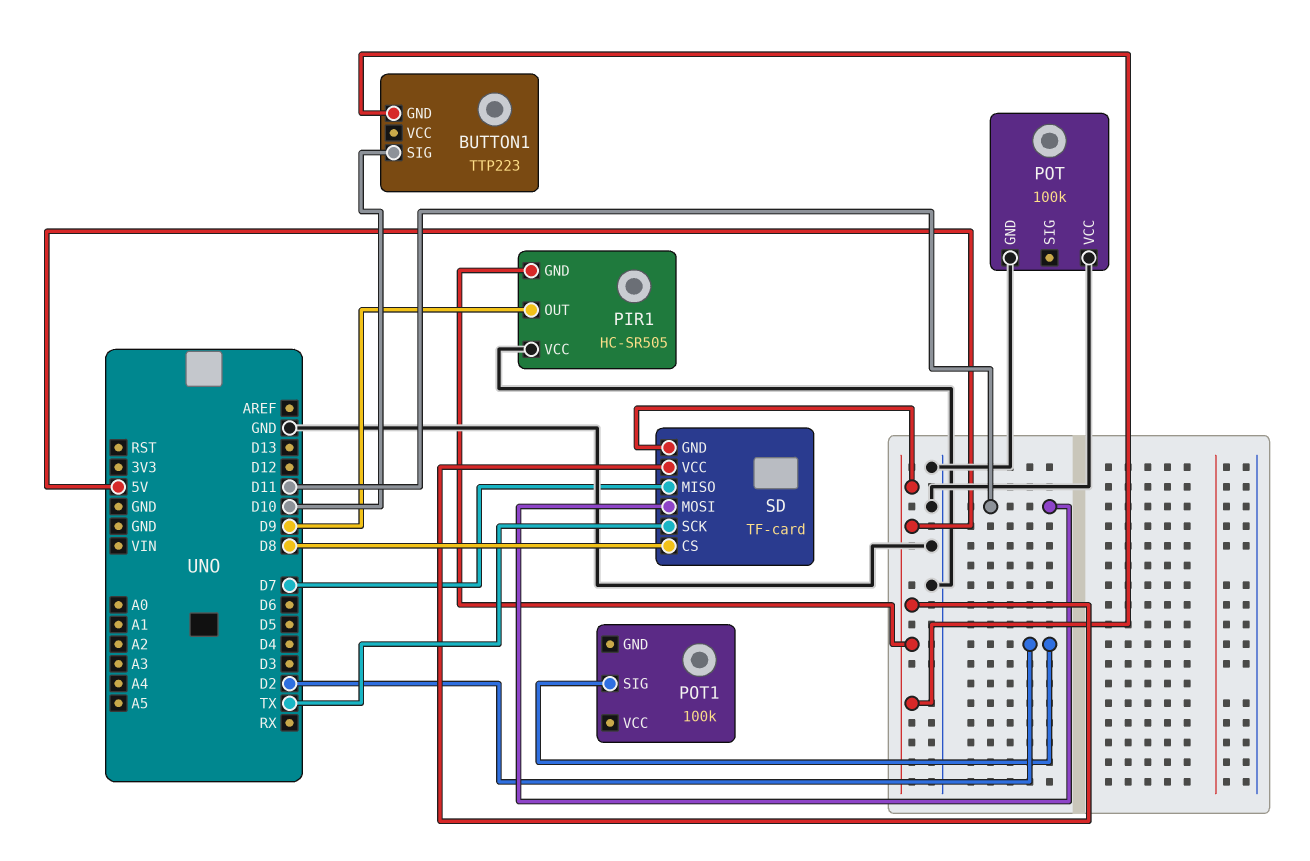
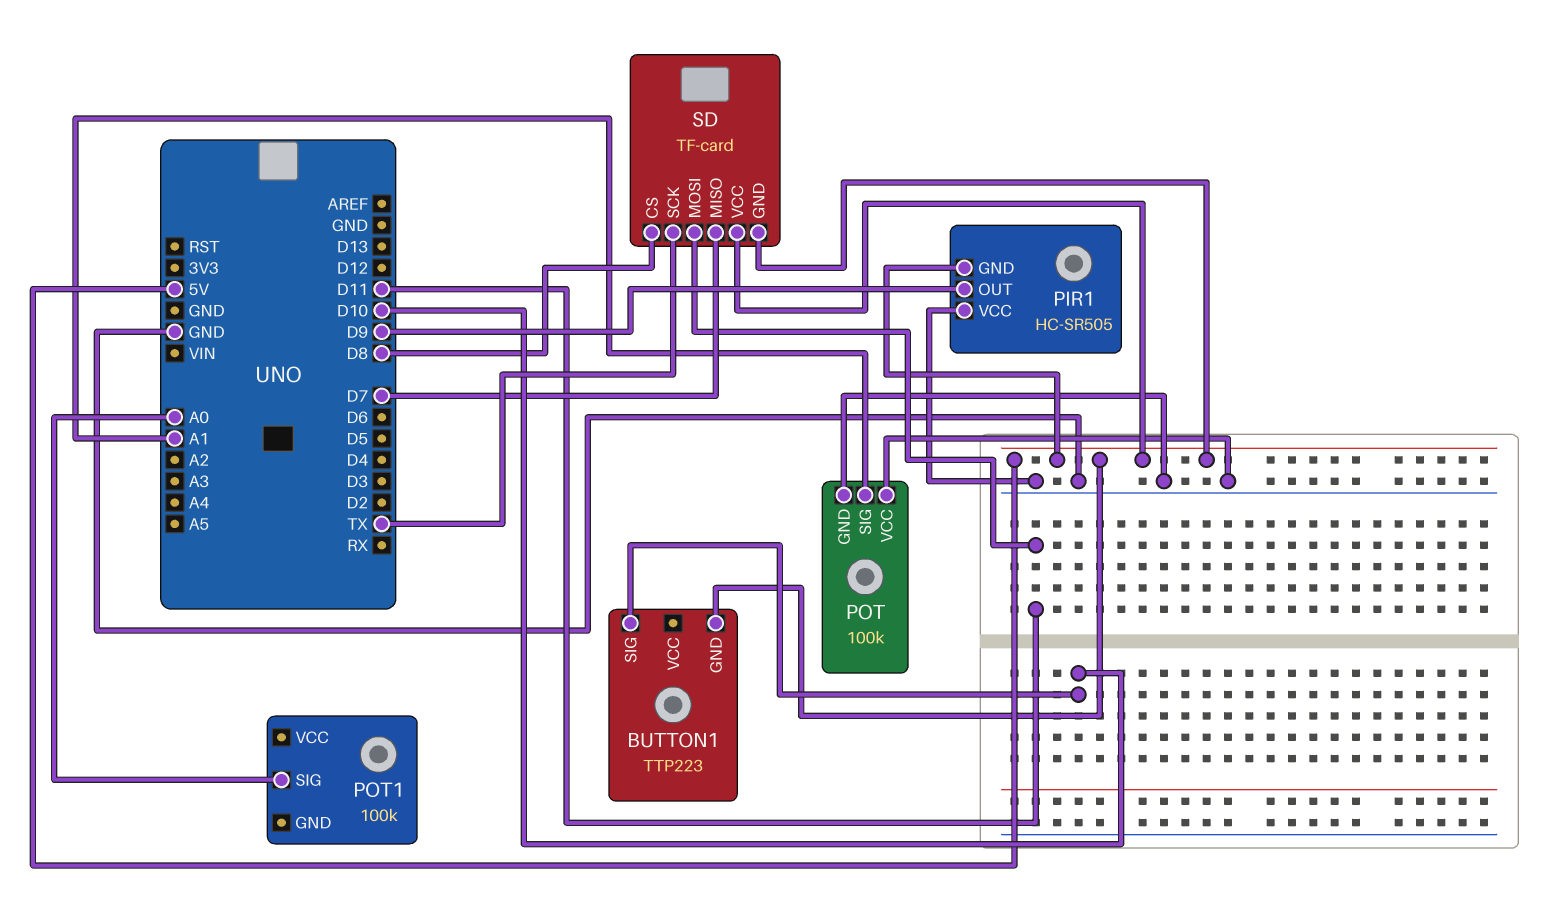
POT pin SIG: none -> A1
POT1 pin SIG: D2 -> A0

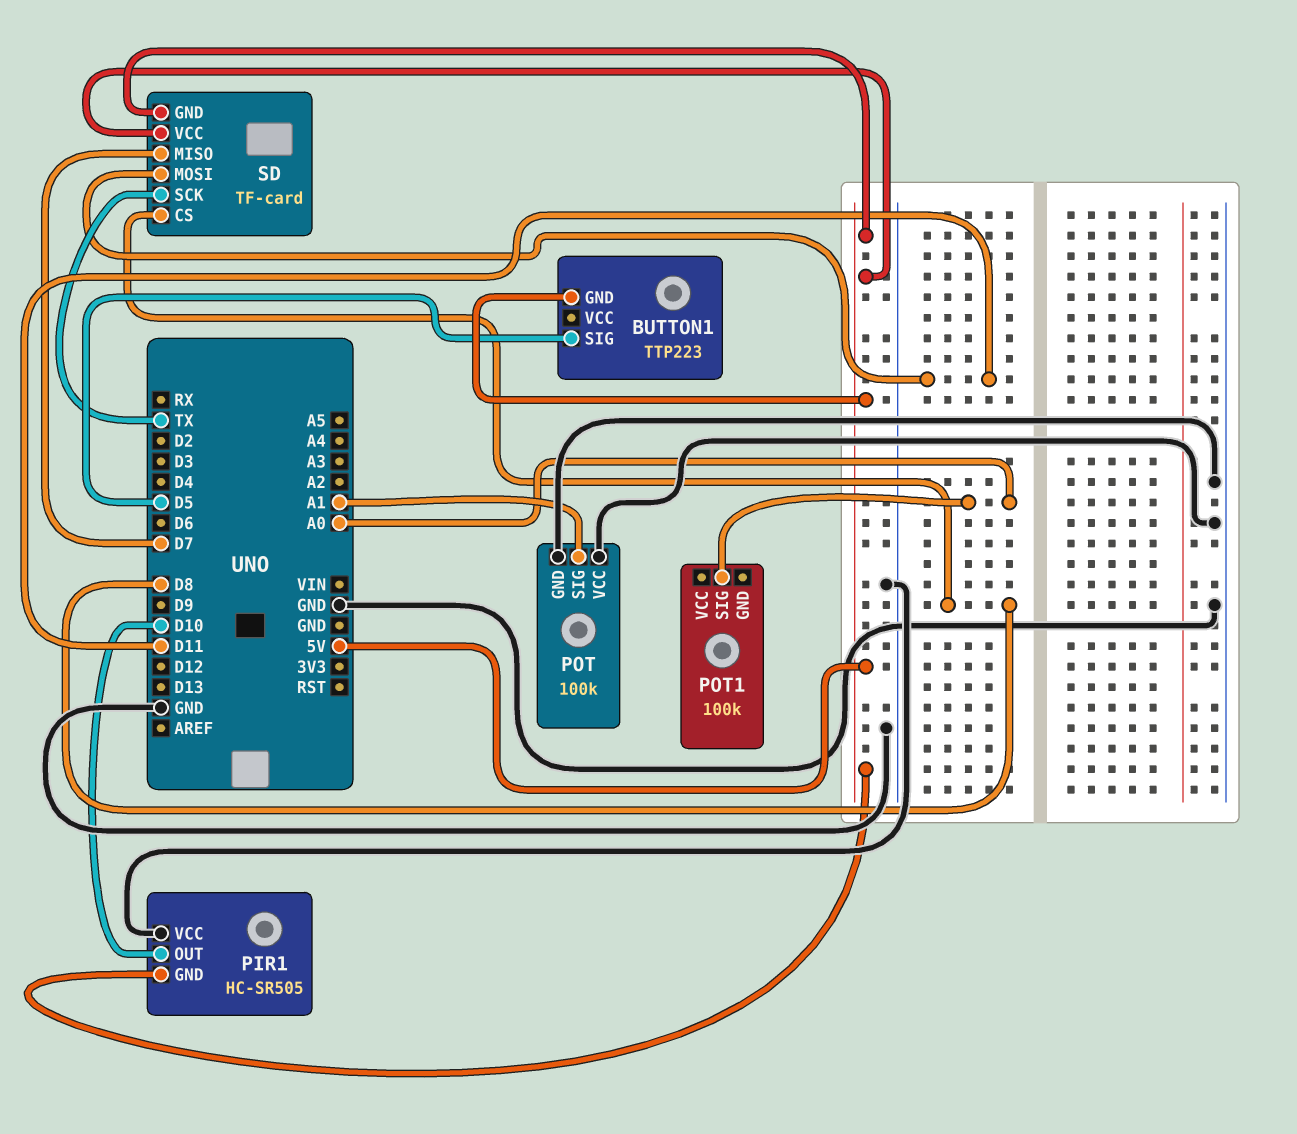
BUTTON1 pin SIG: D10 -> D5
PIR1 pin OUT: D9 -> D10

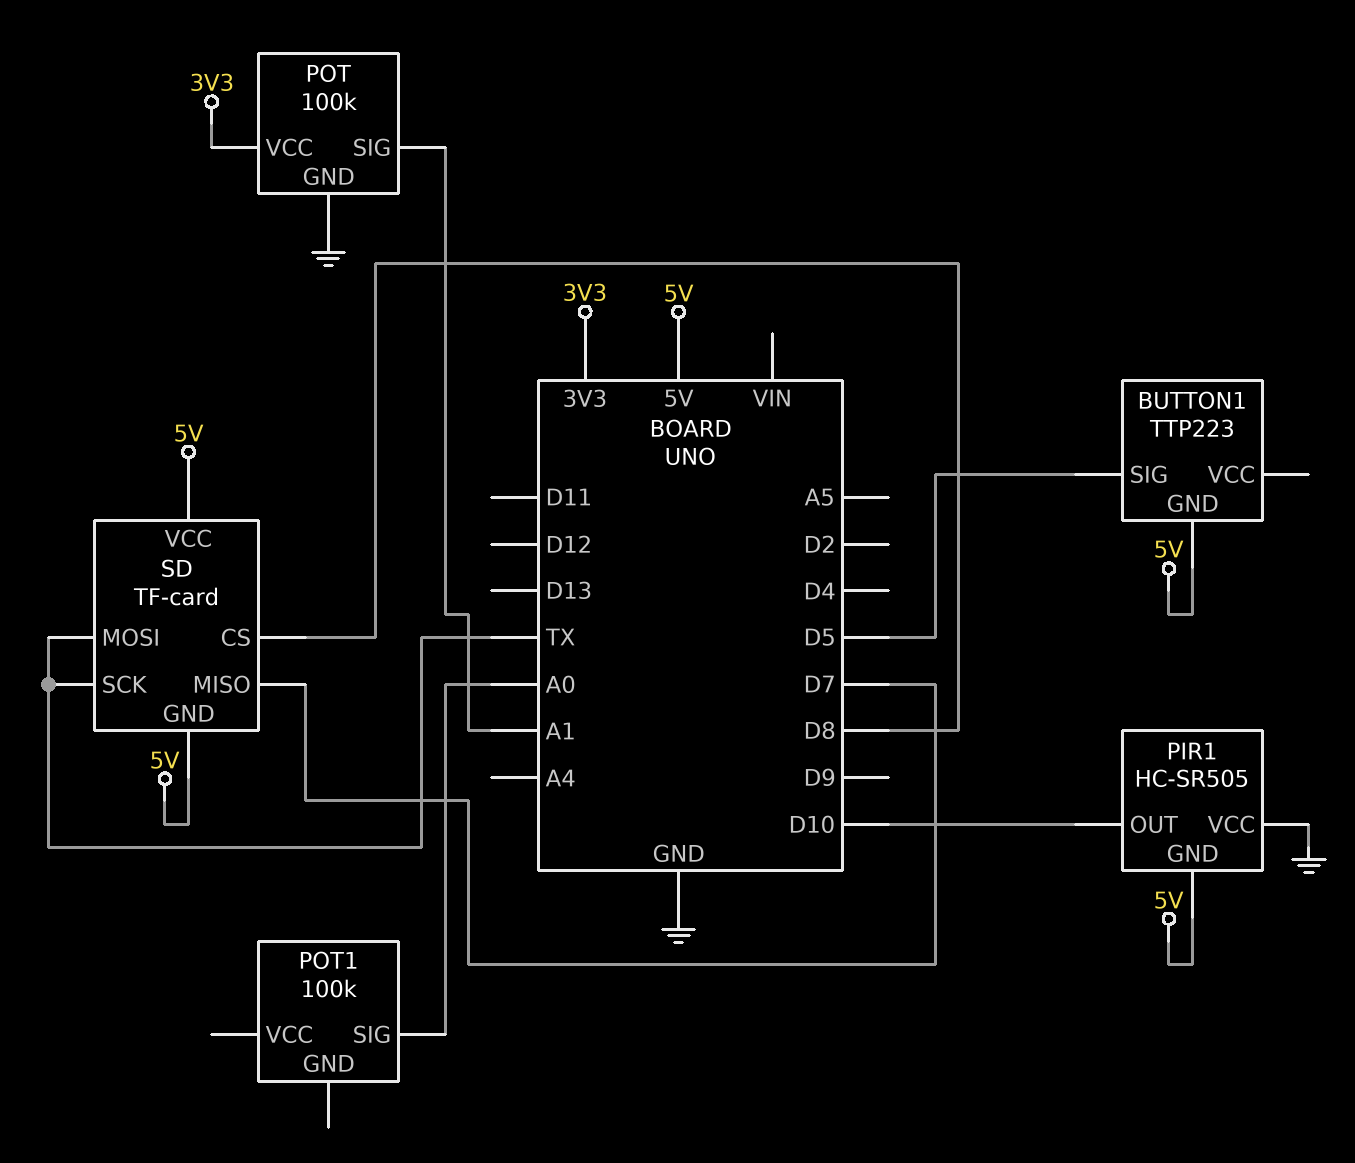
POT pin VCC: GND -> 3V3
SD pin MOSI: D11 -> TX

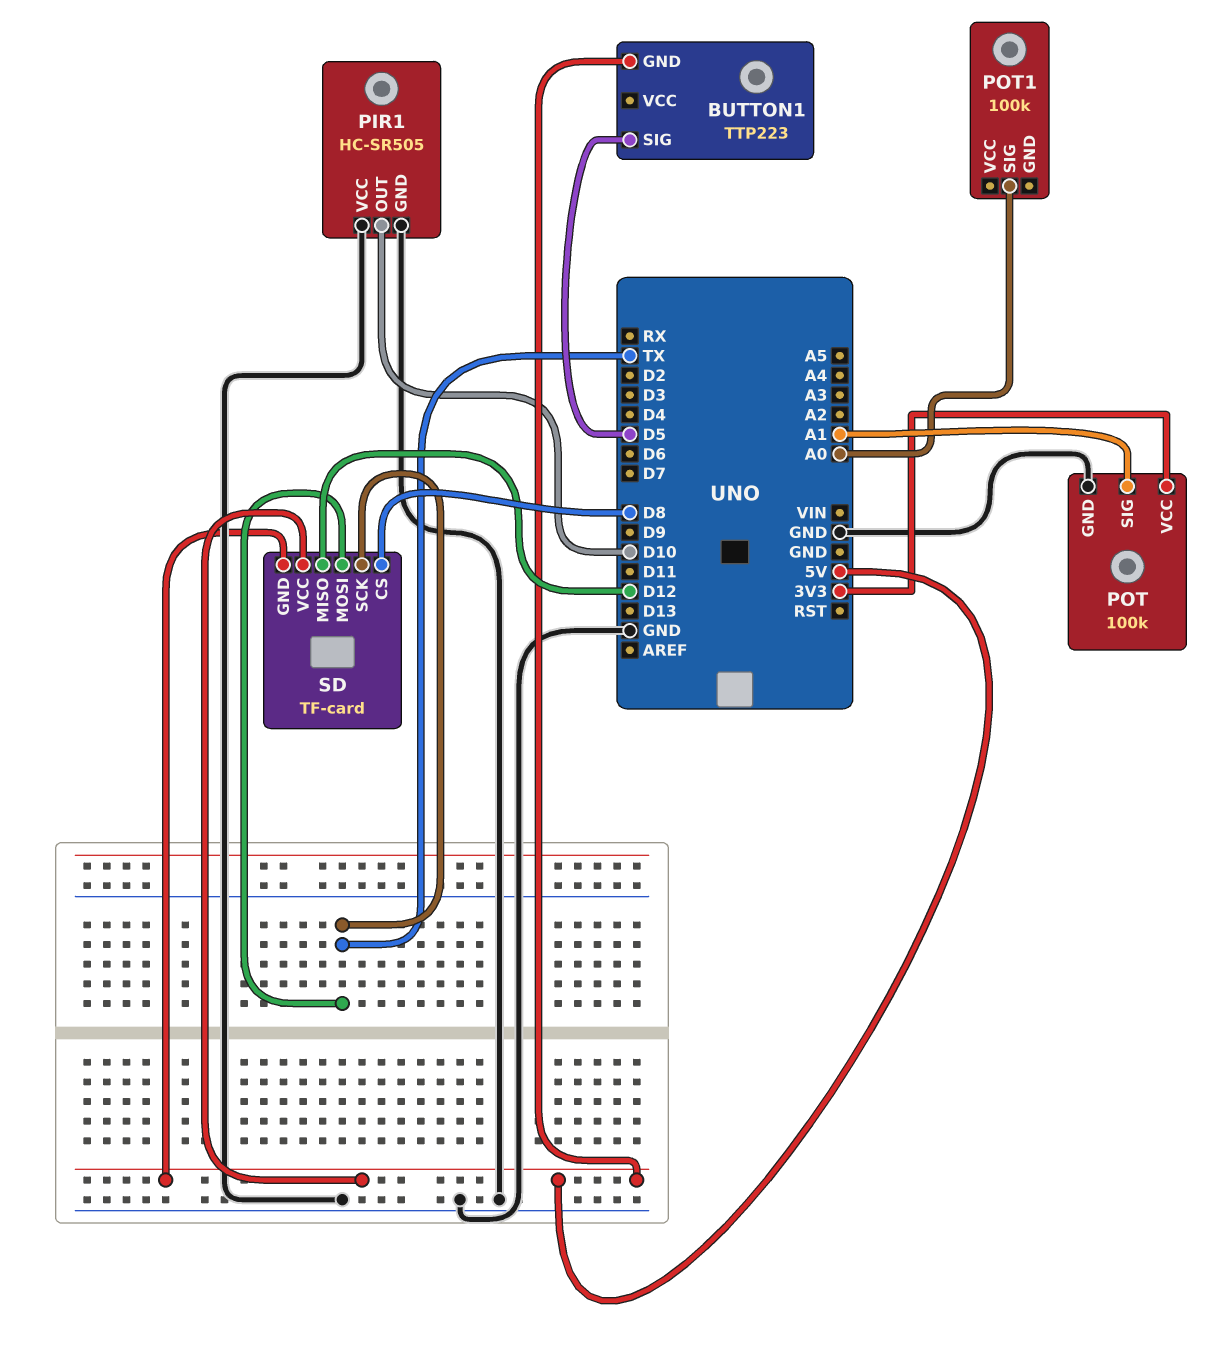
PIR1 pin GND: 5V -> GND
SD pin MISO: D7 -> D12

